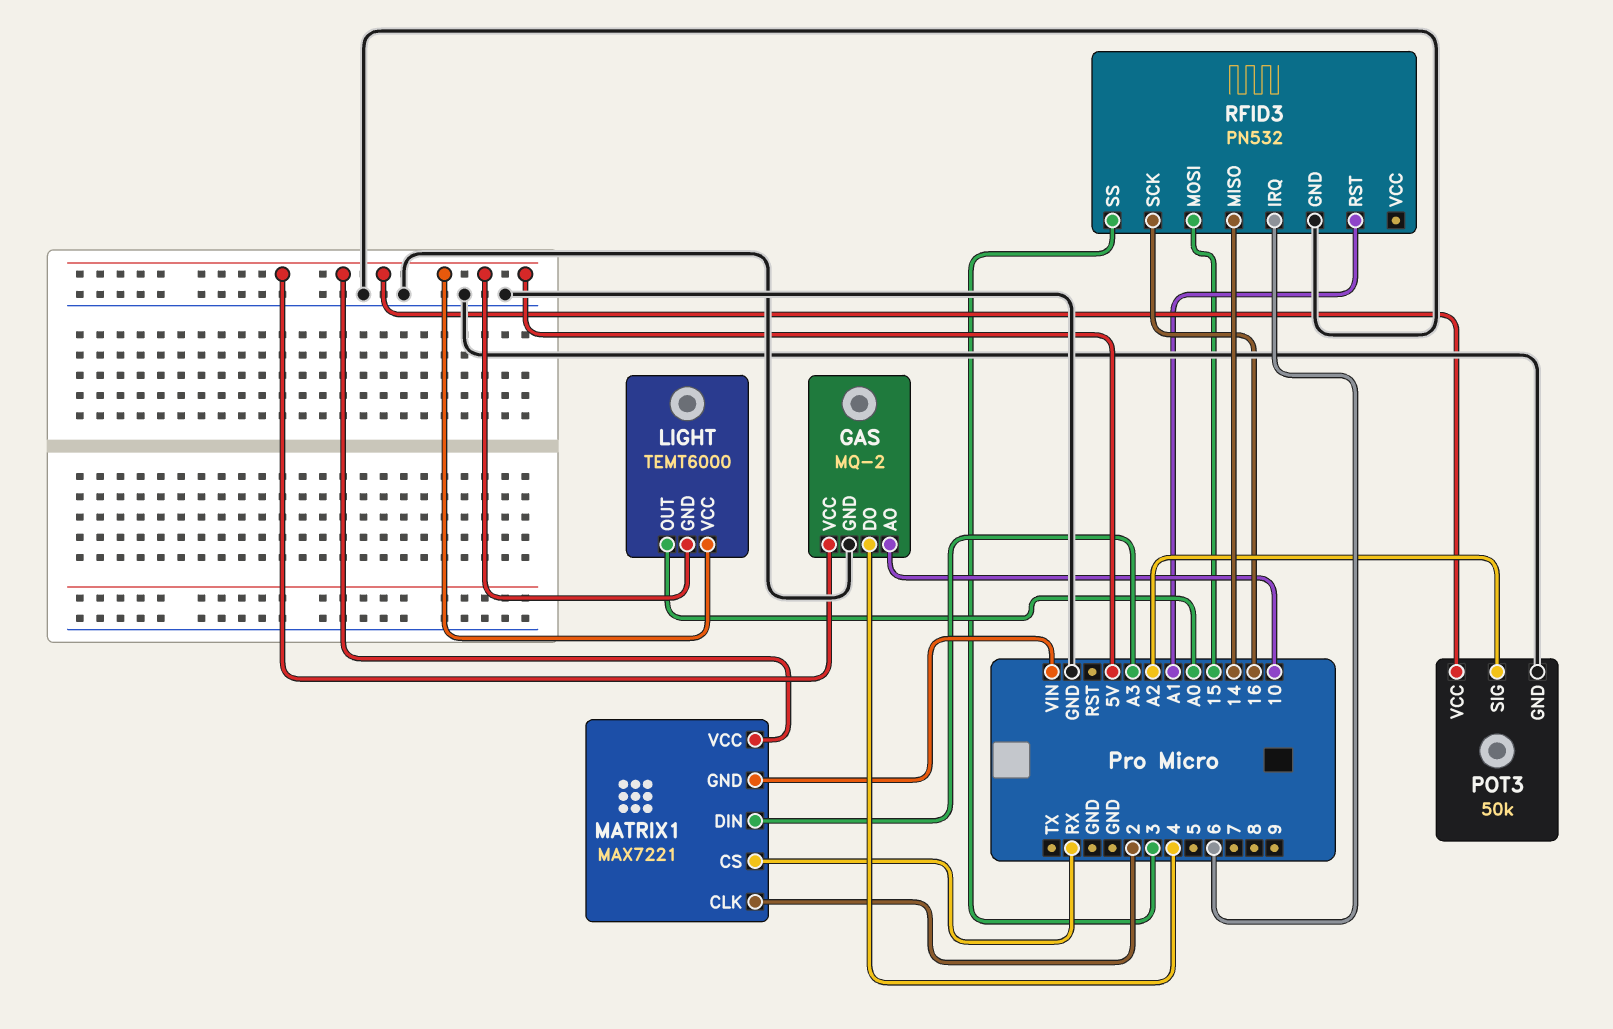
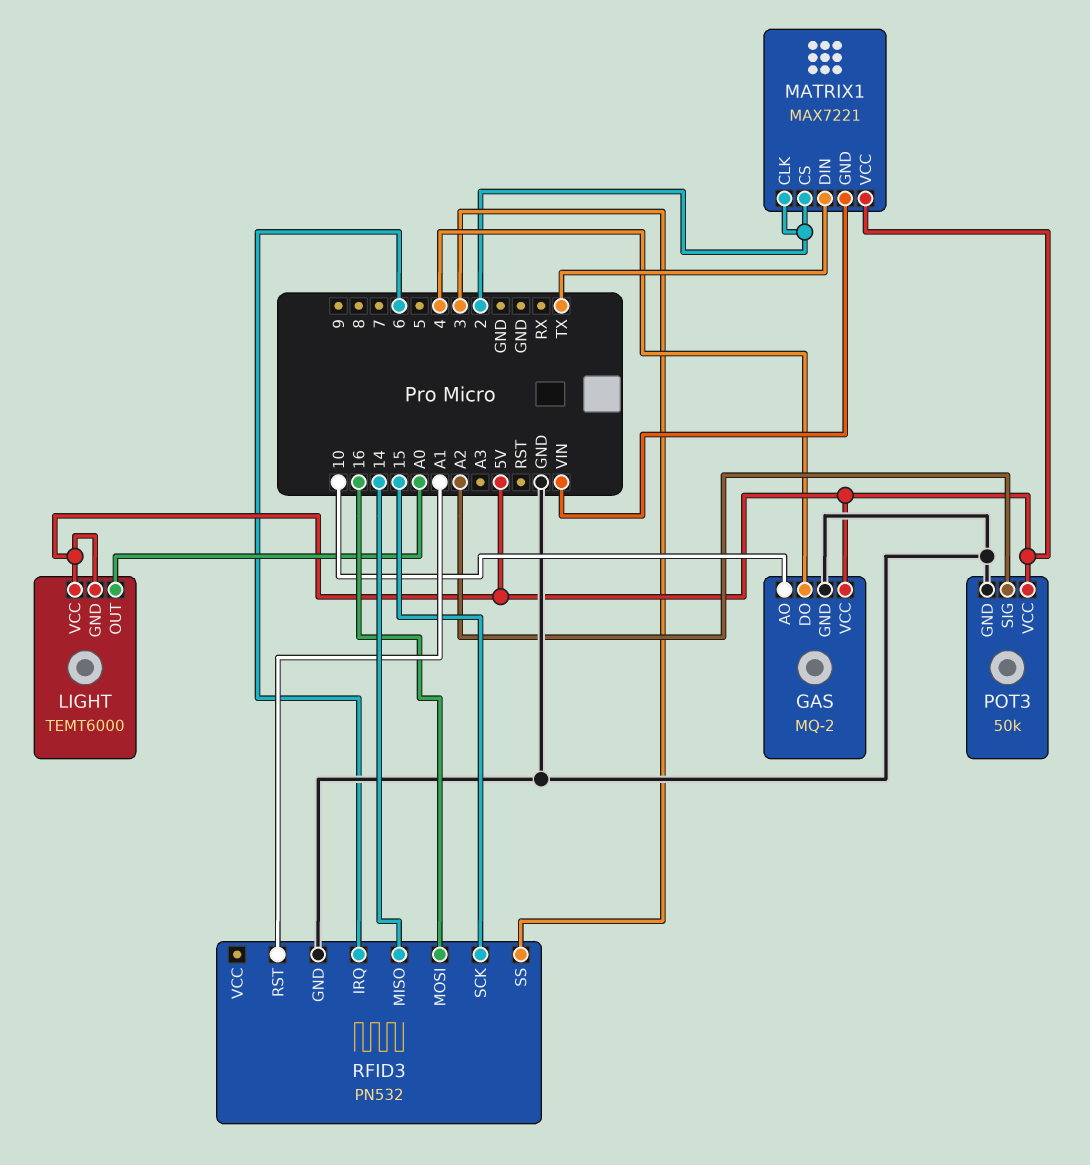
MATRIX1 pin CS: RX -> 2
MATRIX1 pin DIN: A3 -> TX
RFID3 pin MOSI: 15 -> 16
RFID3 pin SCK: 16 -> 15

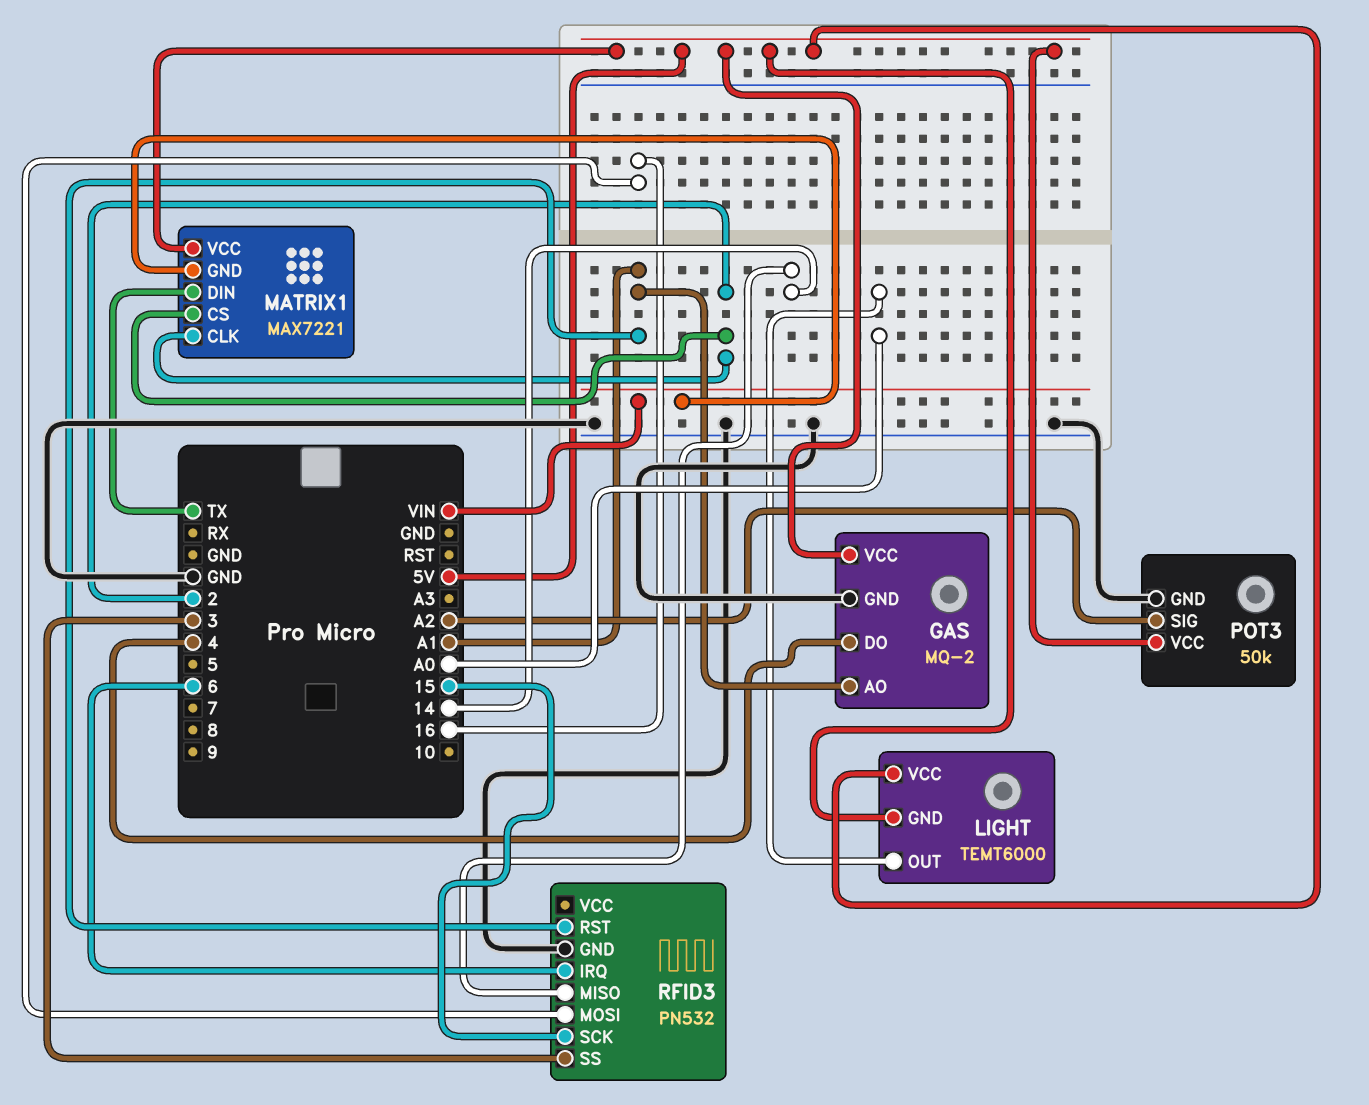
GAS pin AO: 10 -> A1

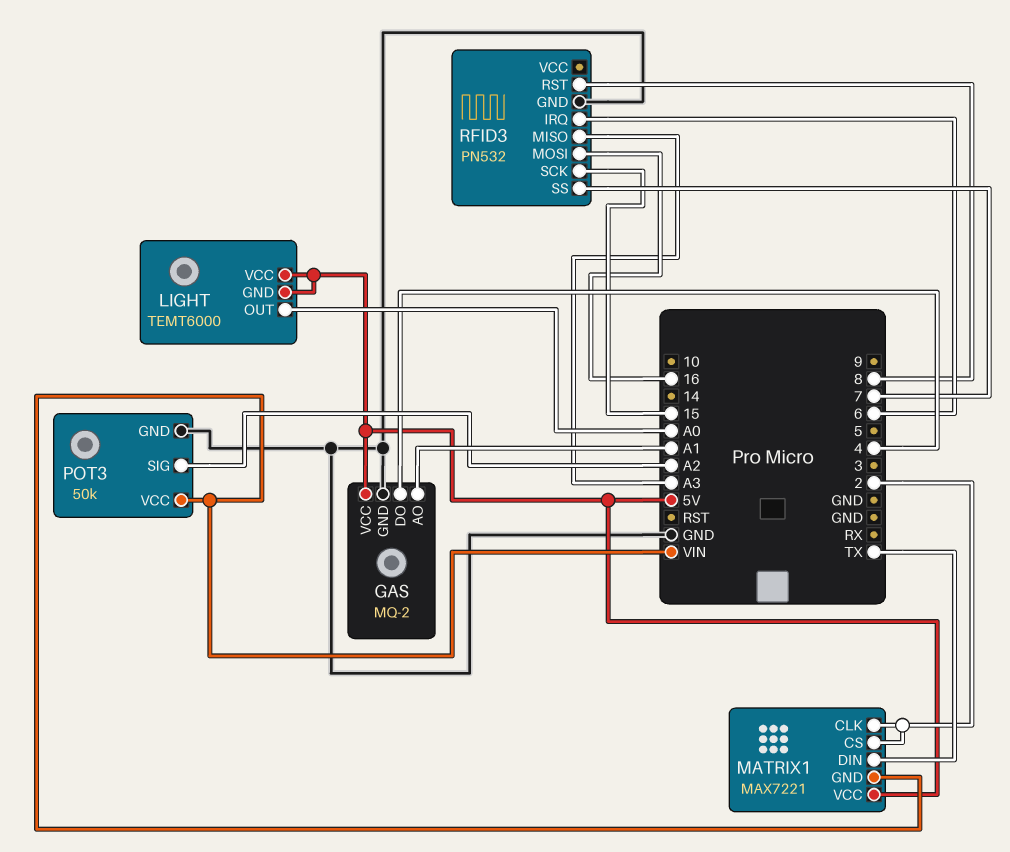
POT3 pin VCC: 5V -> VIN
RFID3 pin MISO: 14 -> A3
RFID3 pin RST: A1 -> 8
RFID3 pin SS: 3 -> 7

